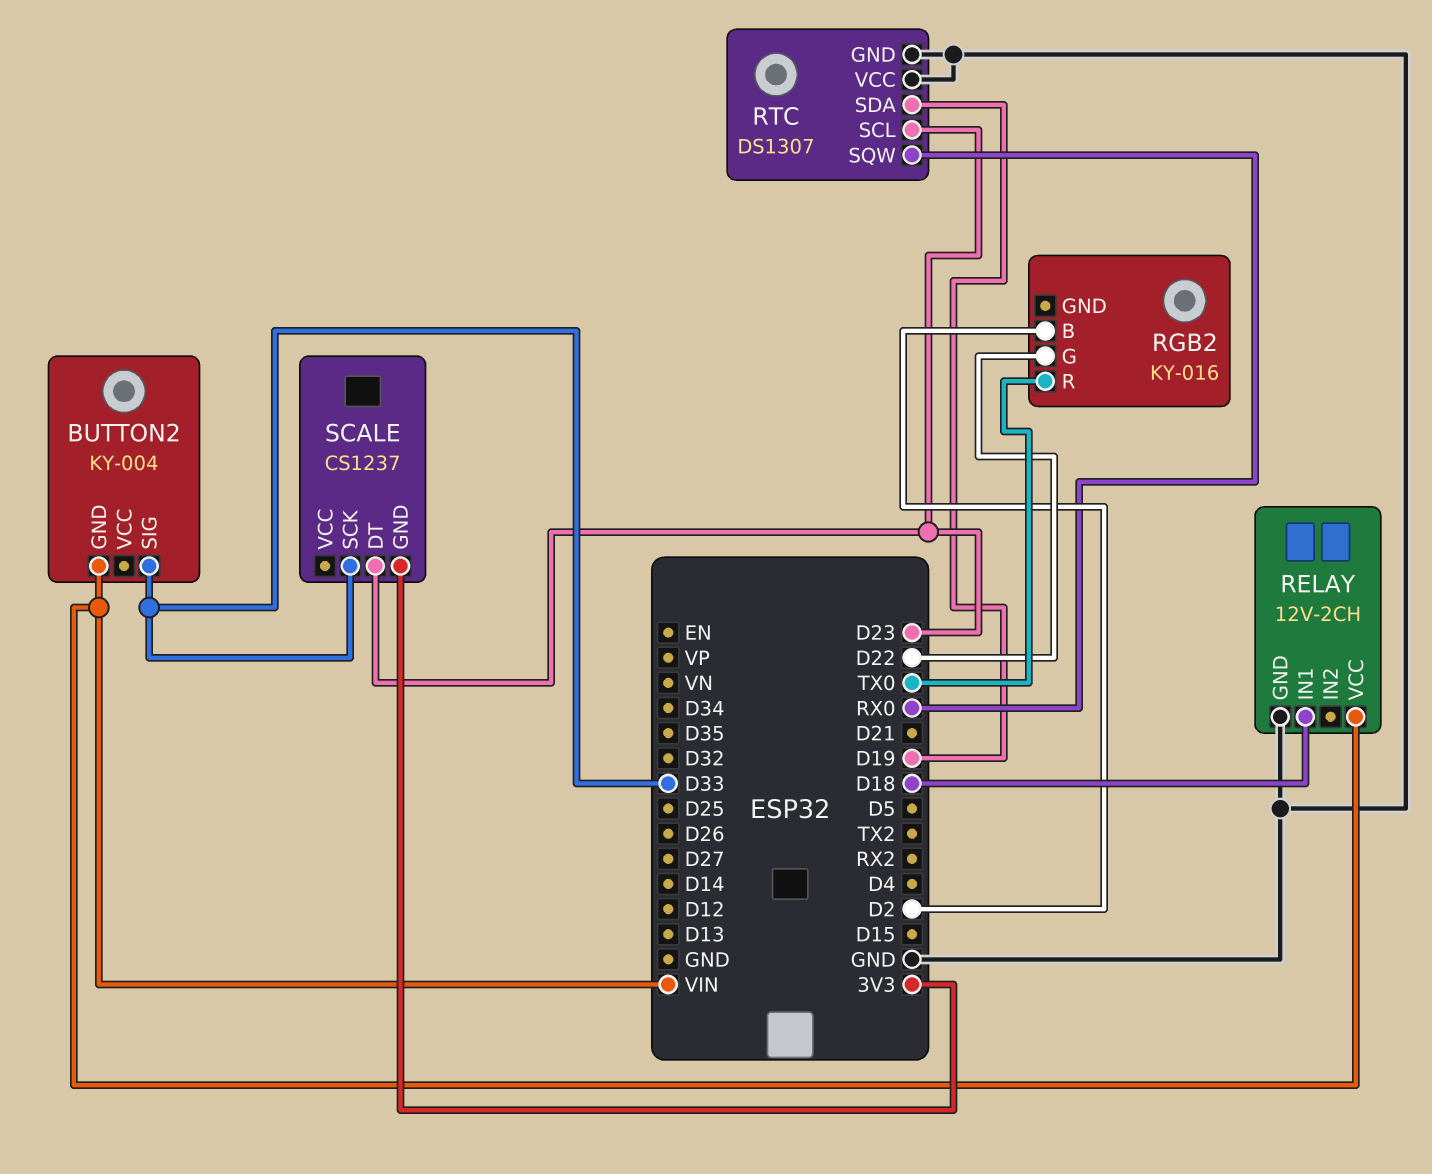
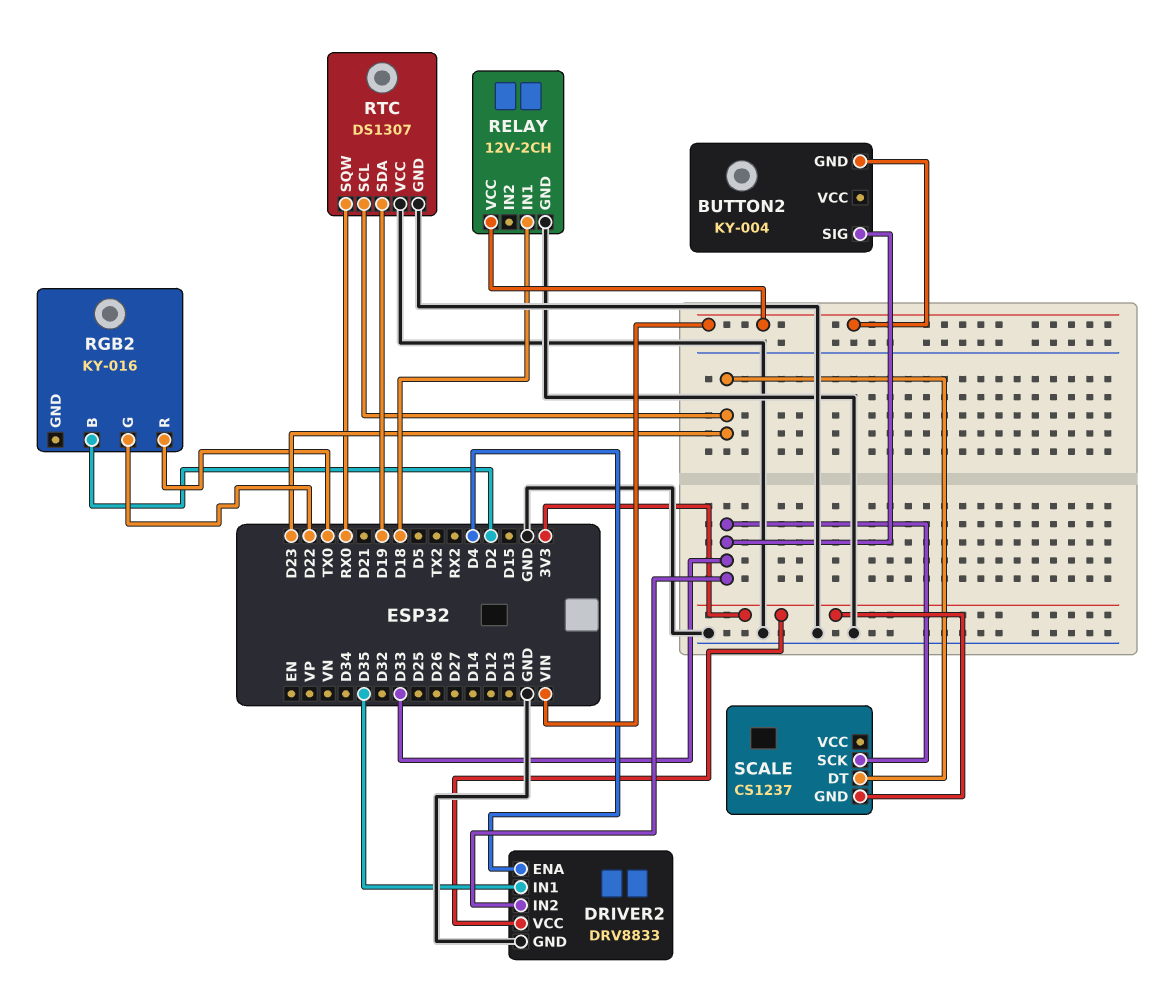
DRIVER2: none -> DRV8833
DRIVER2 pin ENA: none -> D4
DRIVER2 pin GND: none -> GND
DRIVER2 pin IN1: none -> D35
DRIVER2 pin IN2: none -> D33
DRIVER2 pin VCC: none -> 3V3

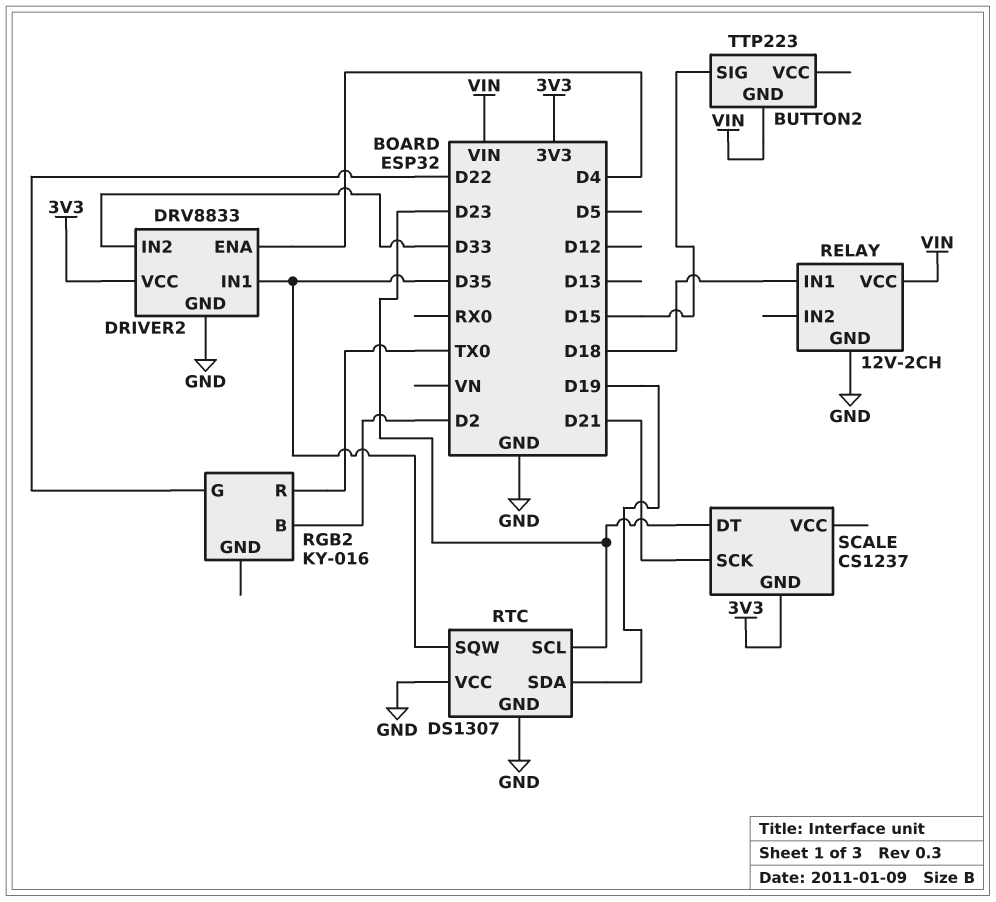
BUTTON2: KY-004 -> TTP223
BUTTON2 pin SIG: D33 -> D15
RTC pin SQW: RX0 -> D35
SCALE pin SCK: D33 -> D21

